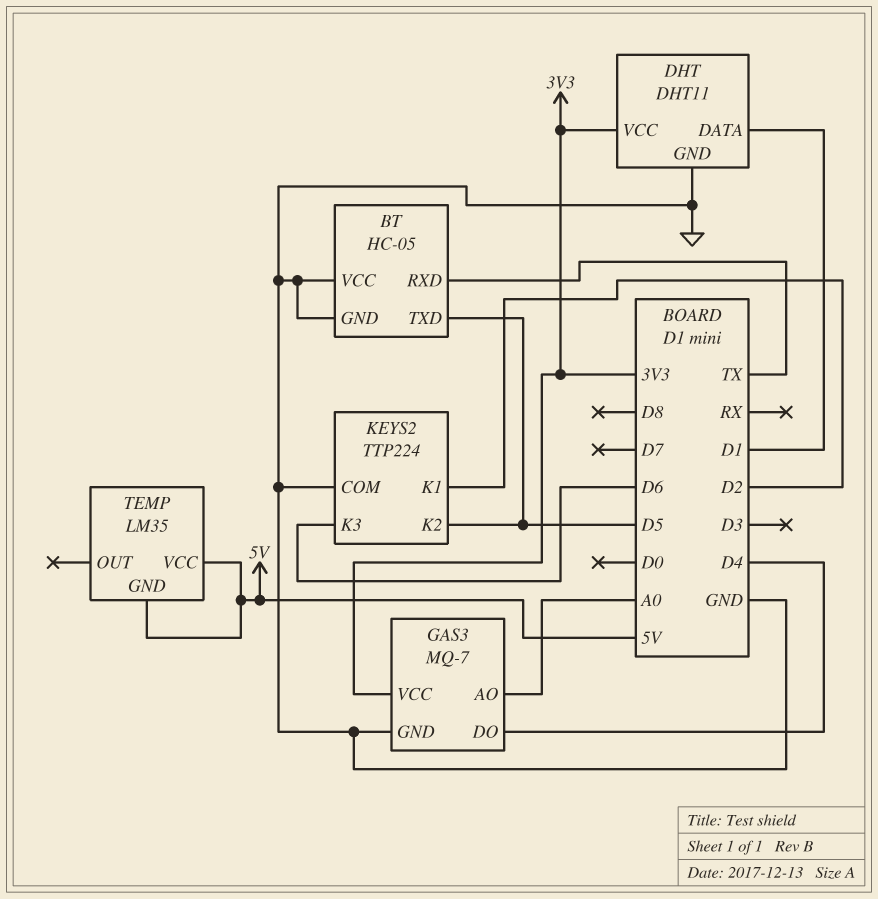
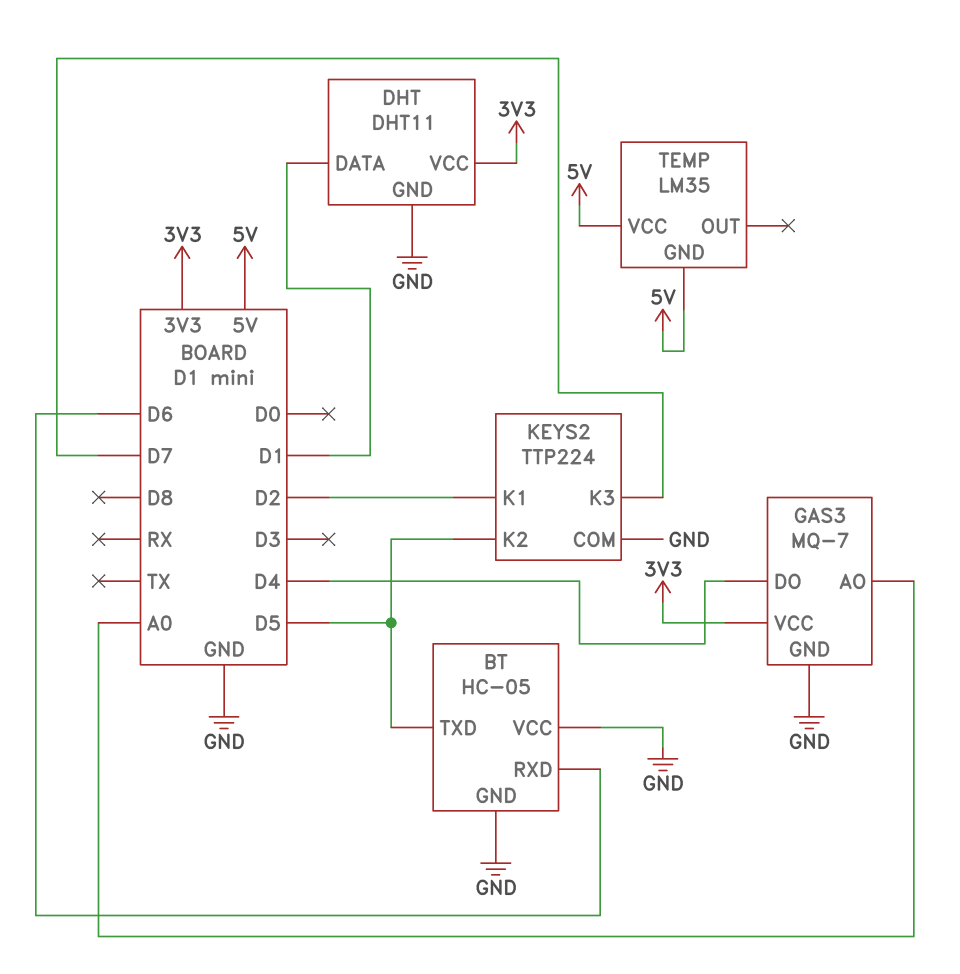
BT pin RXD: TX -> D6
KEYS2 pin K3: D6 -> D7

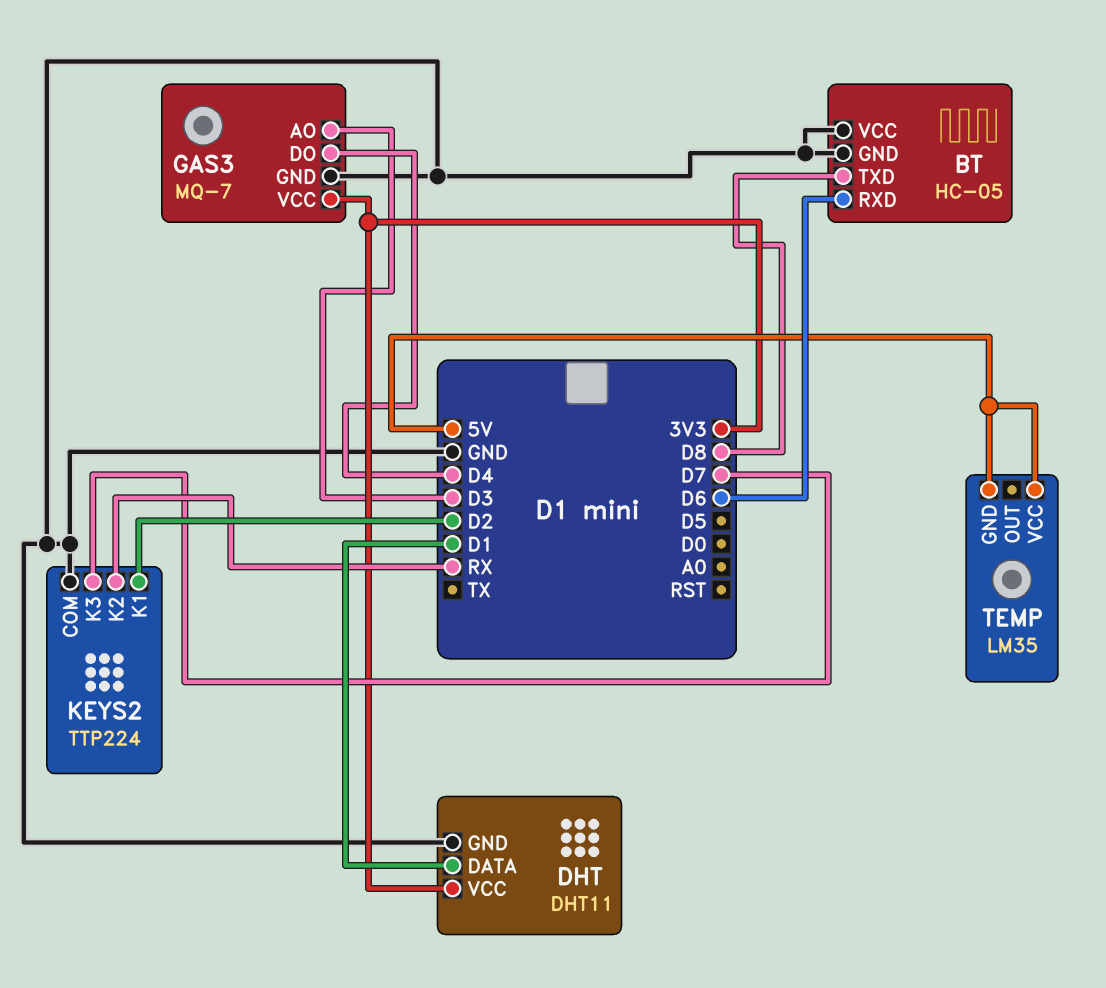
BT pin TXD: D5 -> D8
GAS3 pin AO: A0 -> D3
KEYS2 pin K2: D5 -> RX

